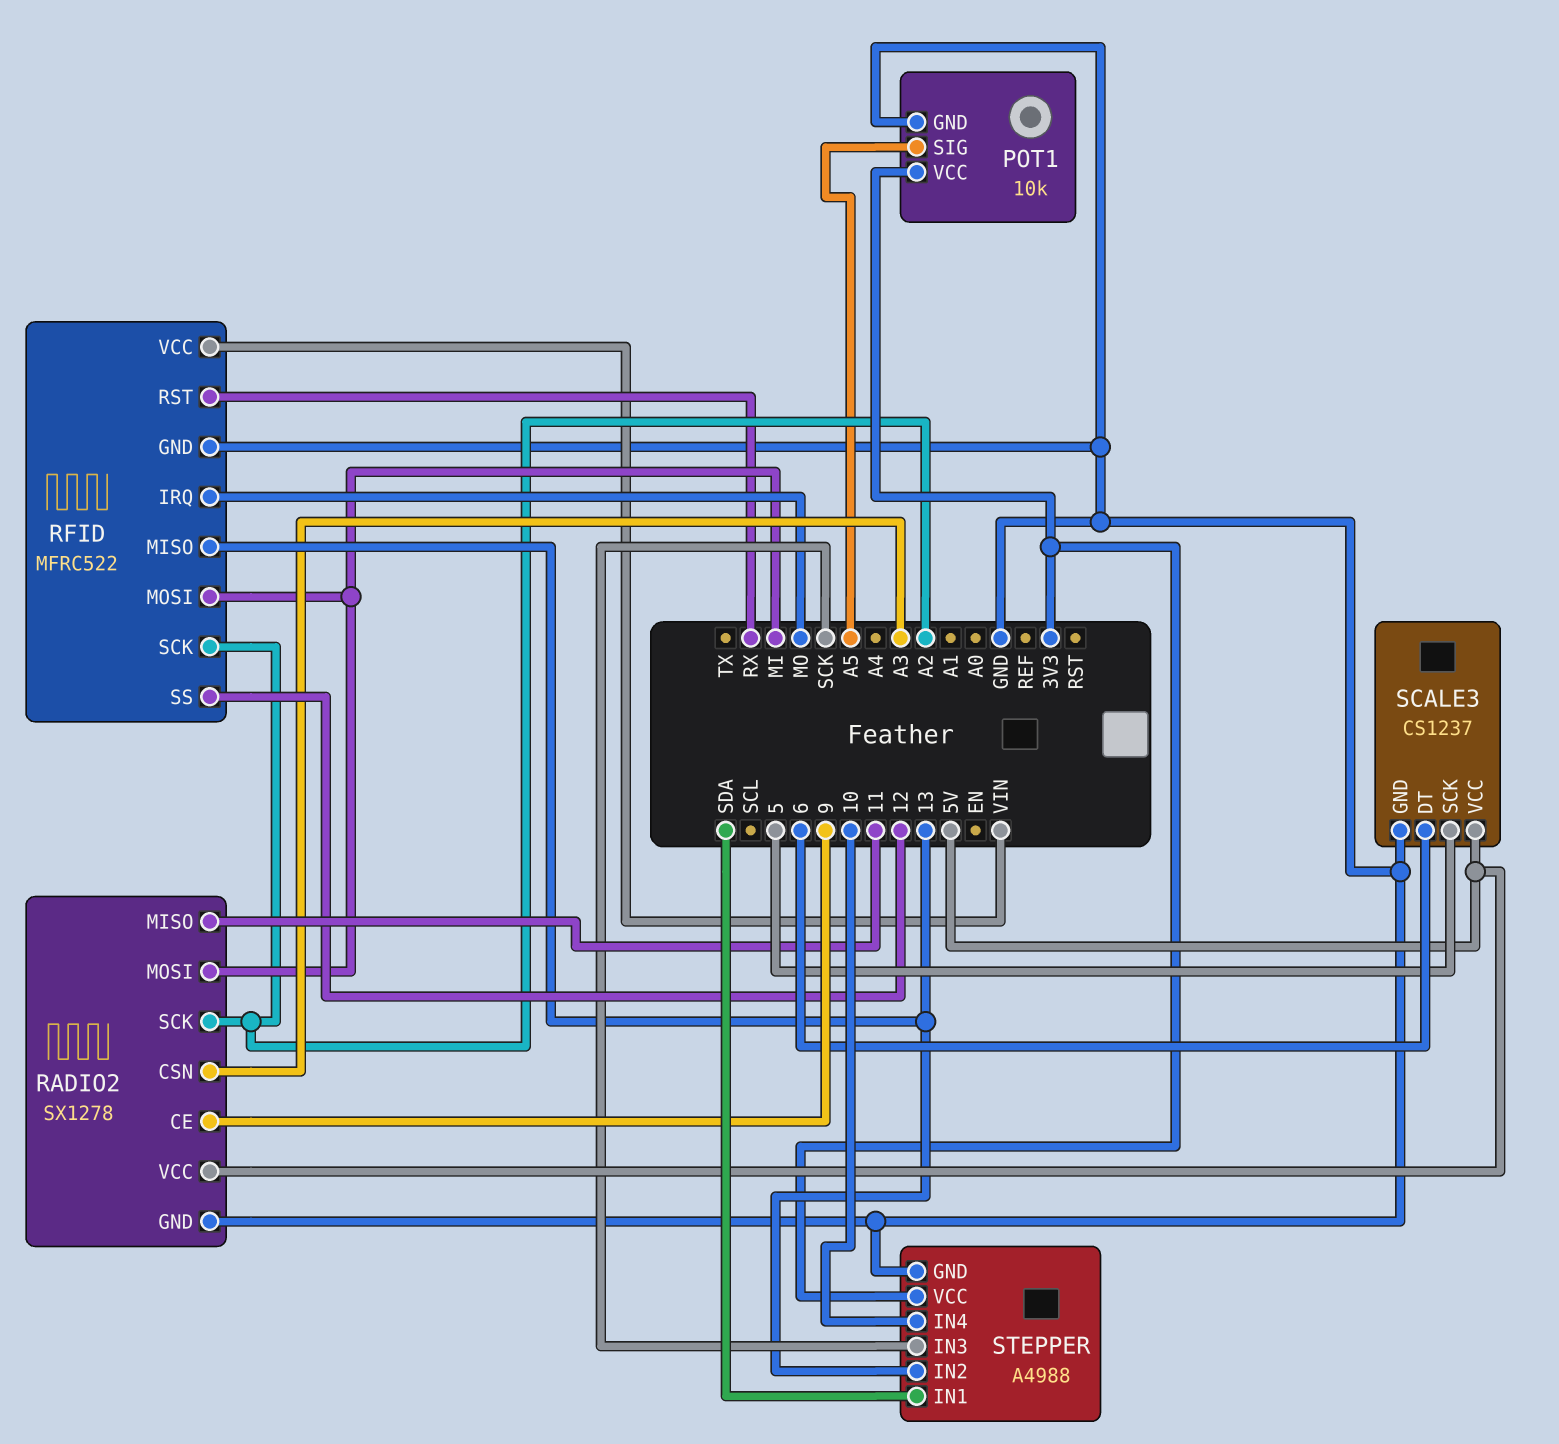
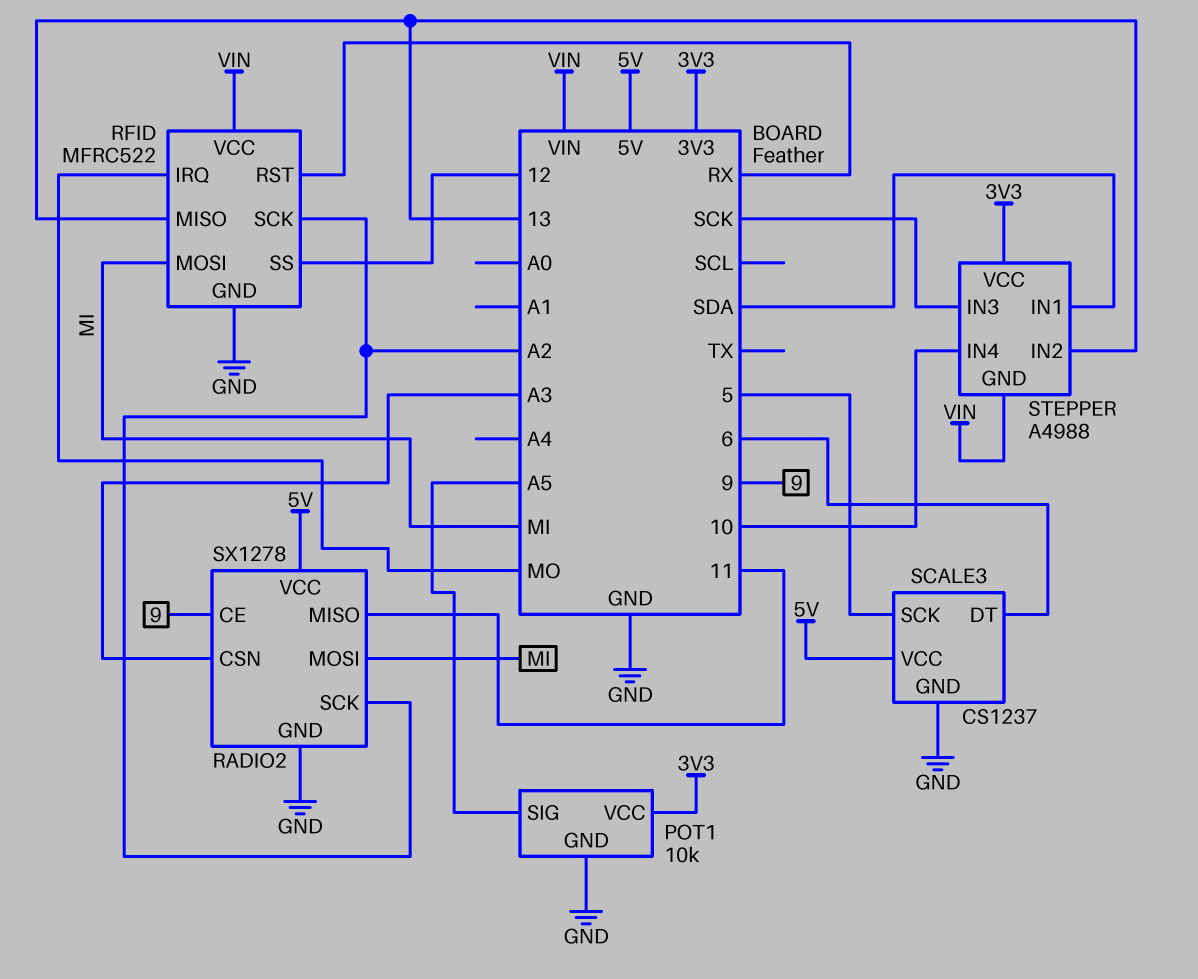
STEPPER pin GND: GND -> VIN

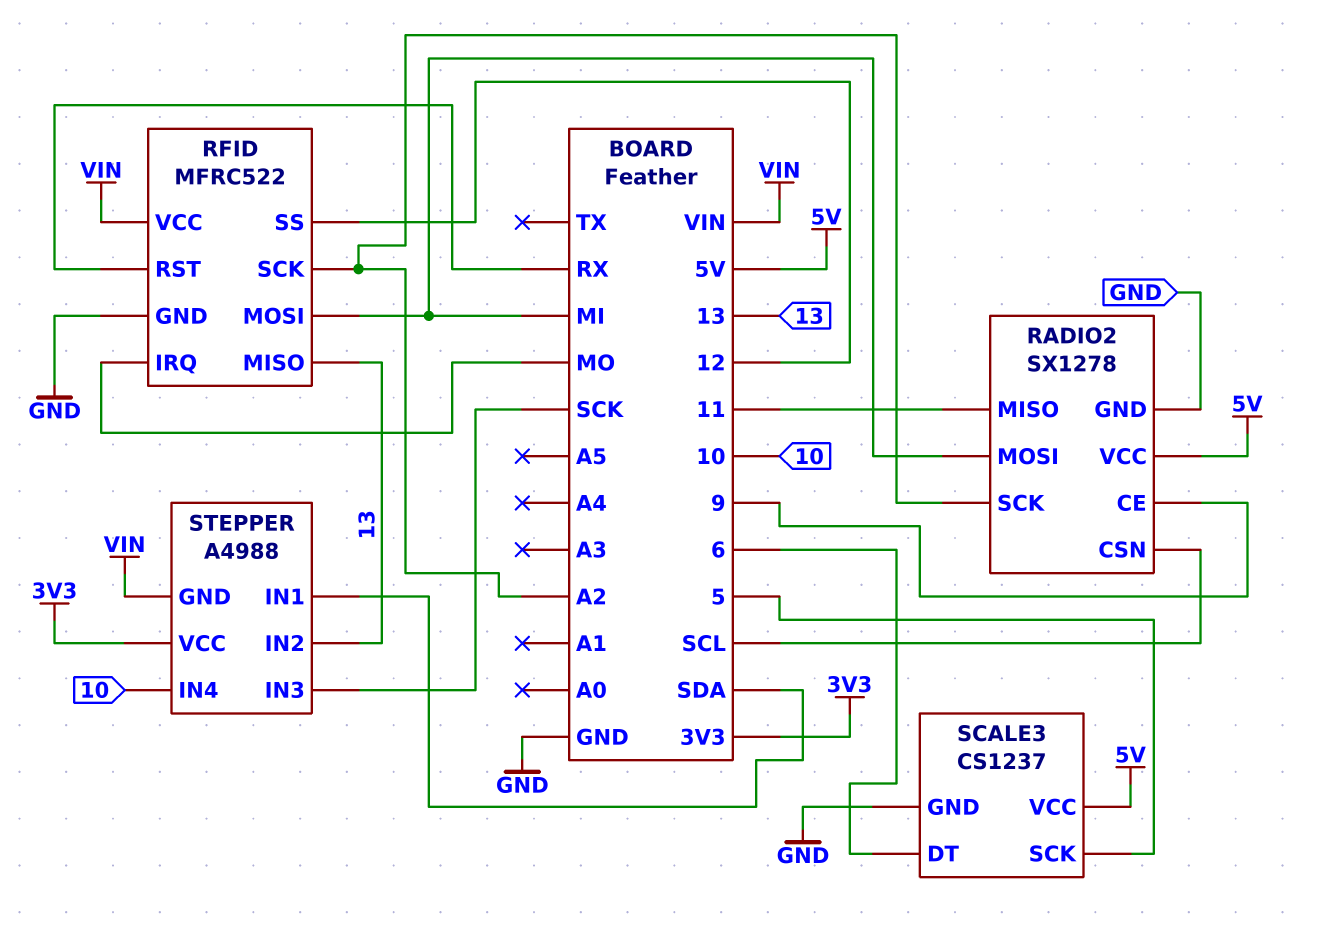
POT1: 10k -> none
POT1 pin GND: GND -> none
POT1 pin SIG: A5 -> none
POT1 pin VCC: 3V3 -> none
RADIO2 pin CSN: A3 -> SCL

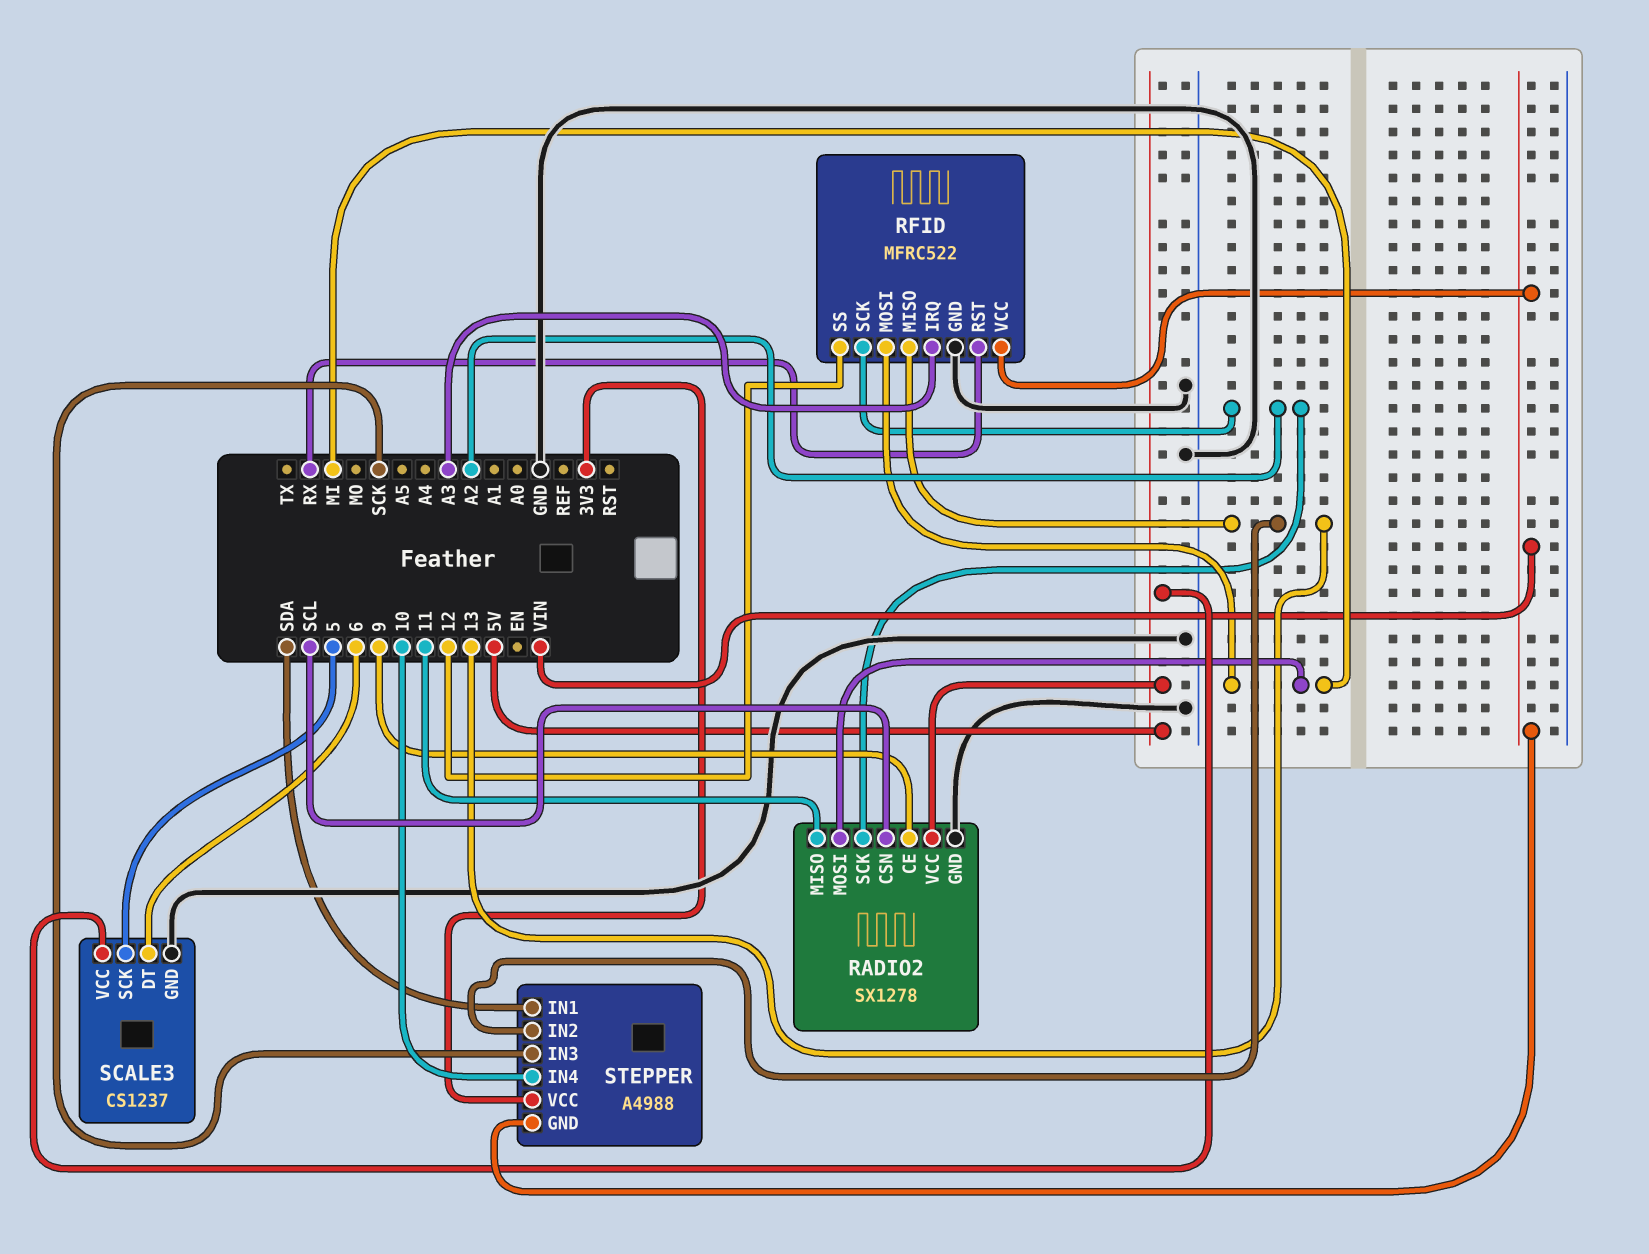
RFID pin IRQ: MO -> A3

